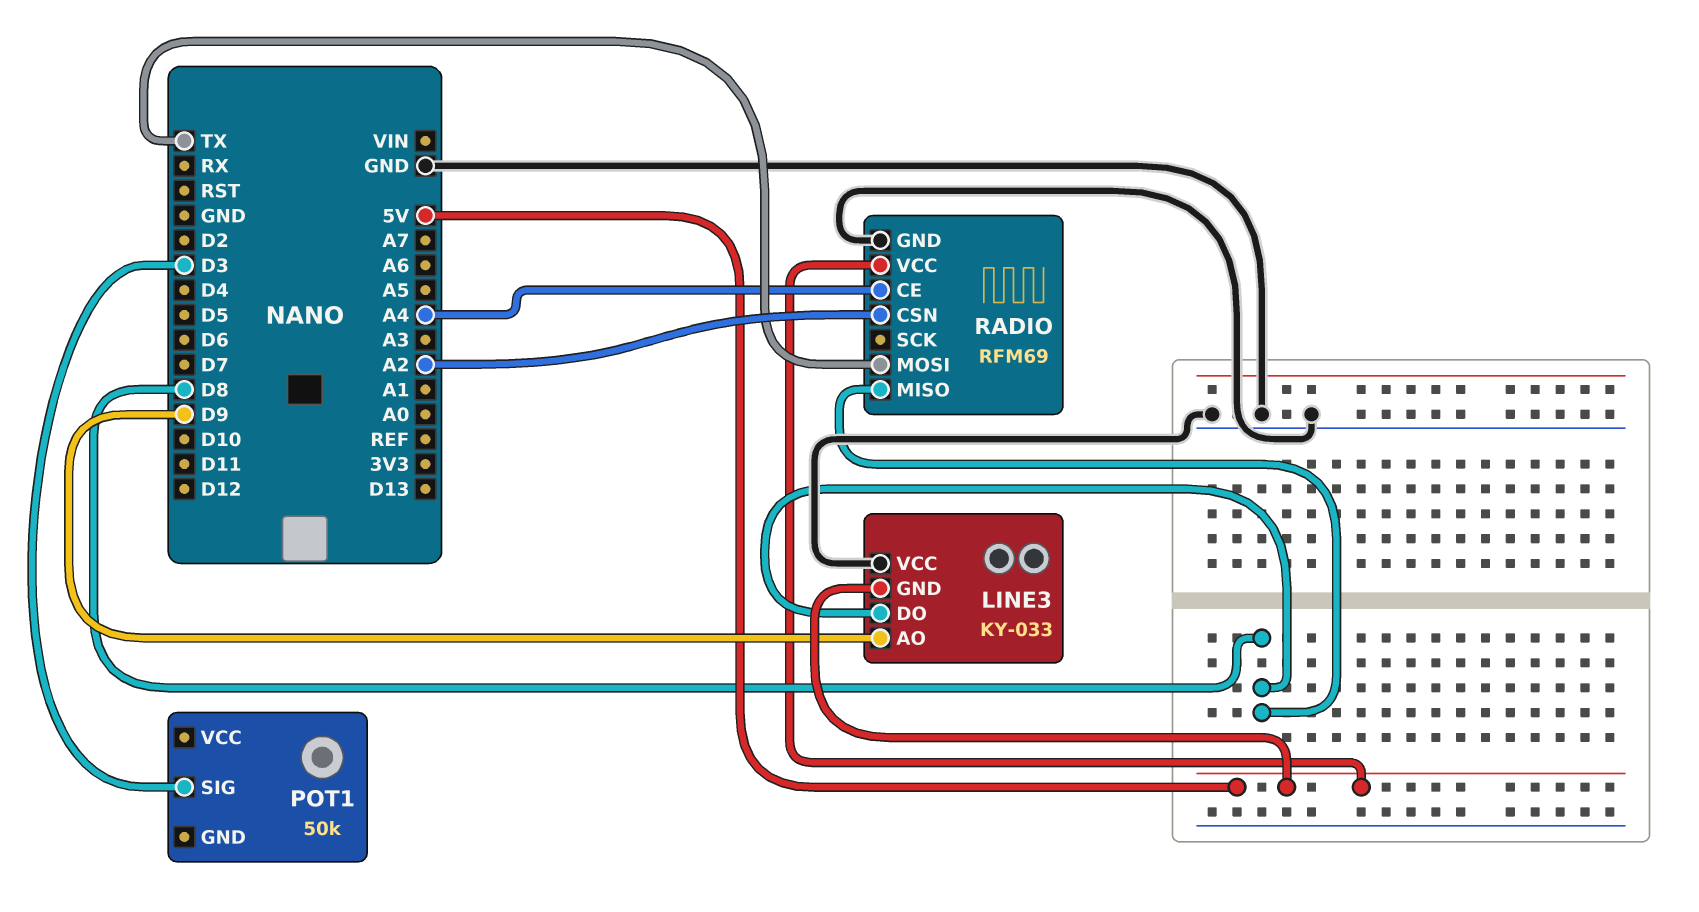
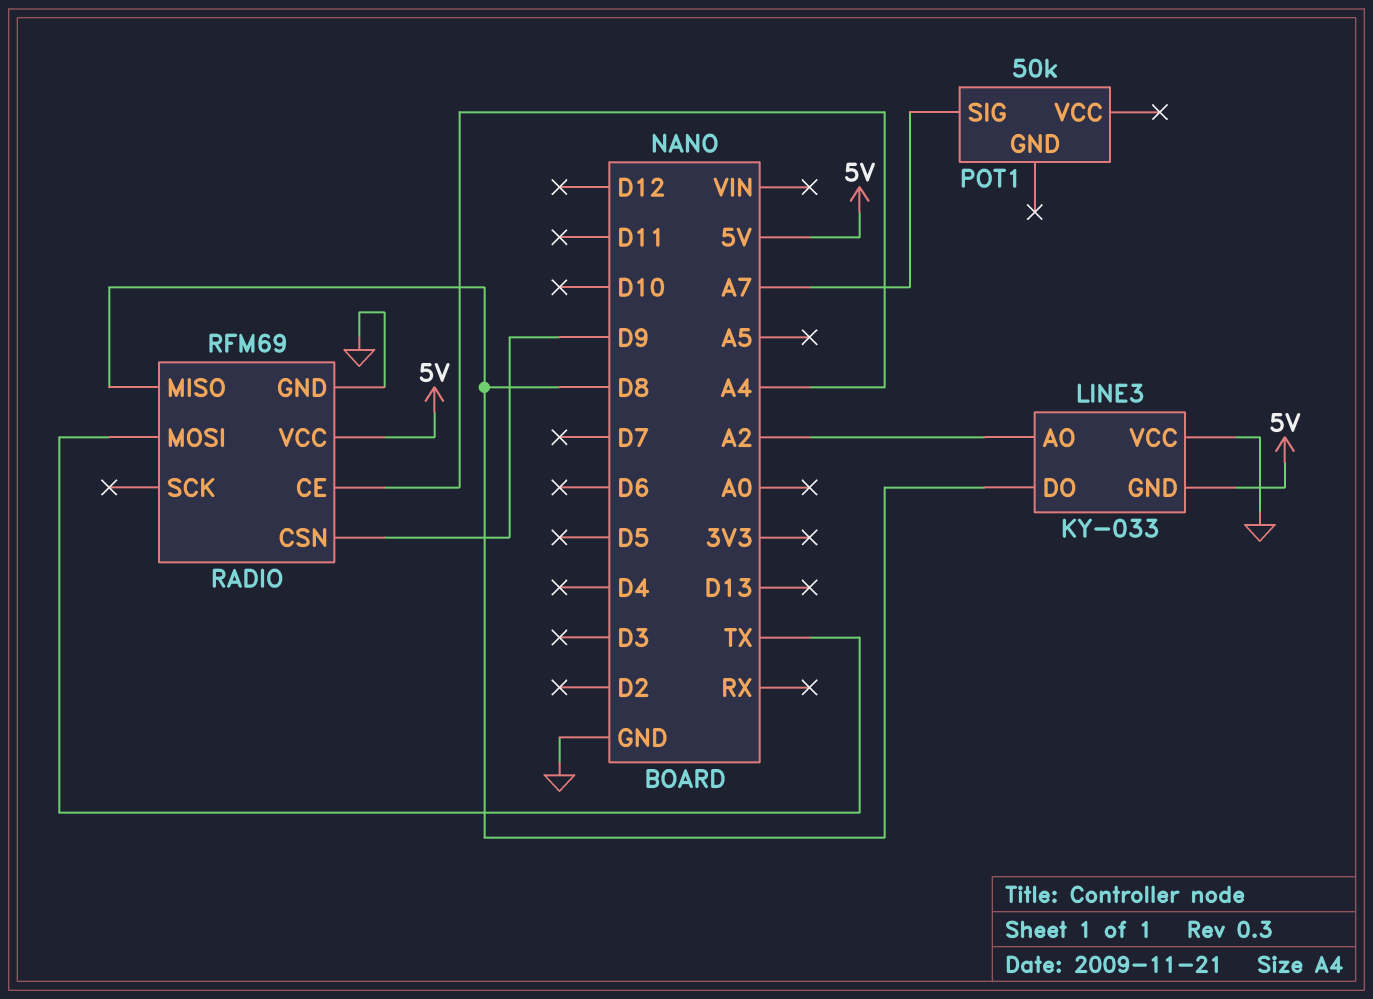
LINE3 pin AO: D9 -> A2
POT1 pin SIG: D3 -> A7
RADIO pin CSN: A2 -> D9

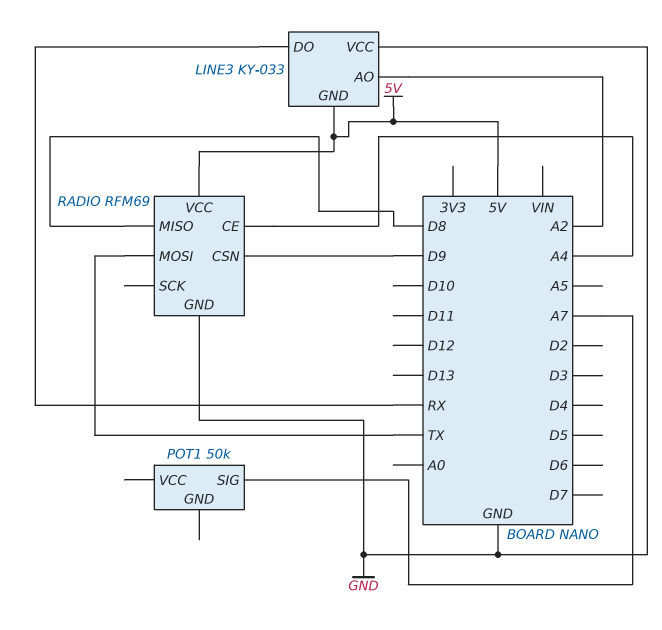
LINE3 pin DO: D8 -> RX

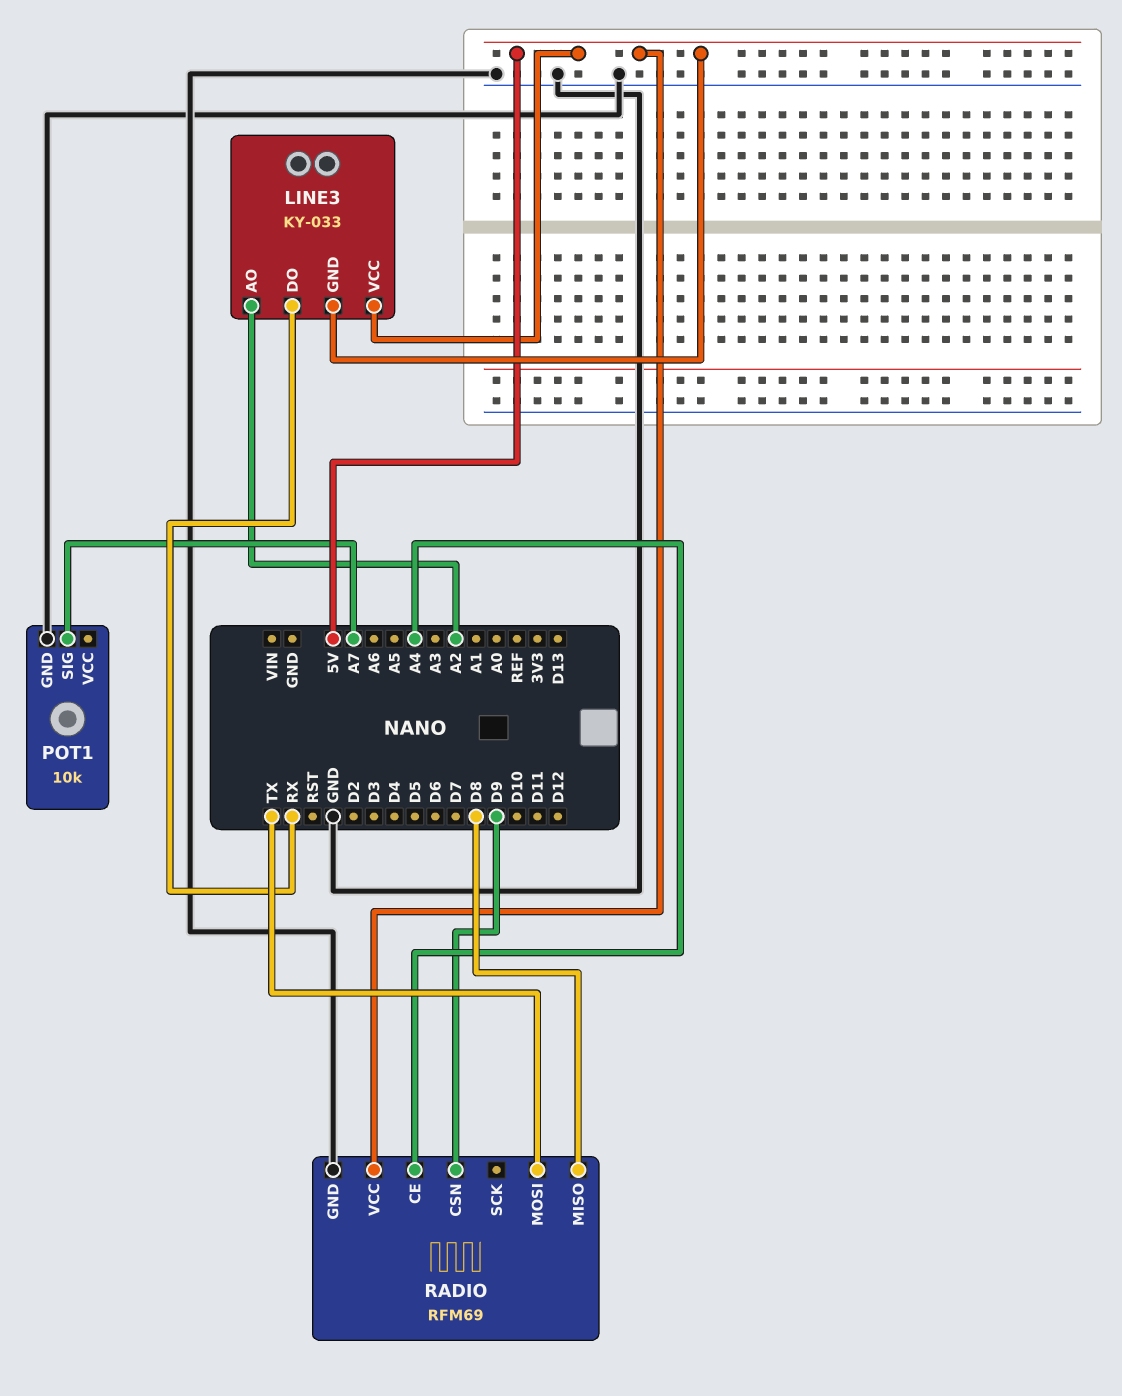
LINE3 pin VCC: GND -> 5V
POT1: 50k -> 10k
POT1 pin GND: none -> GND

